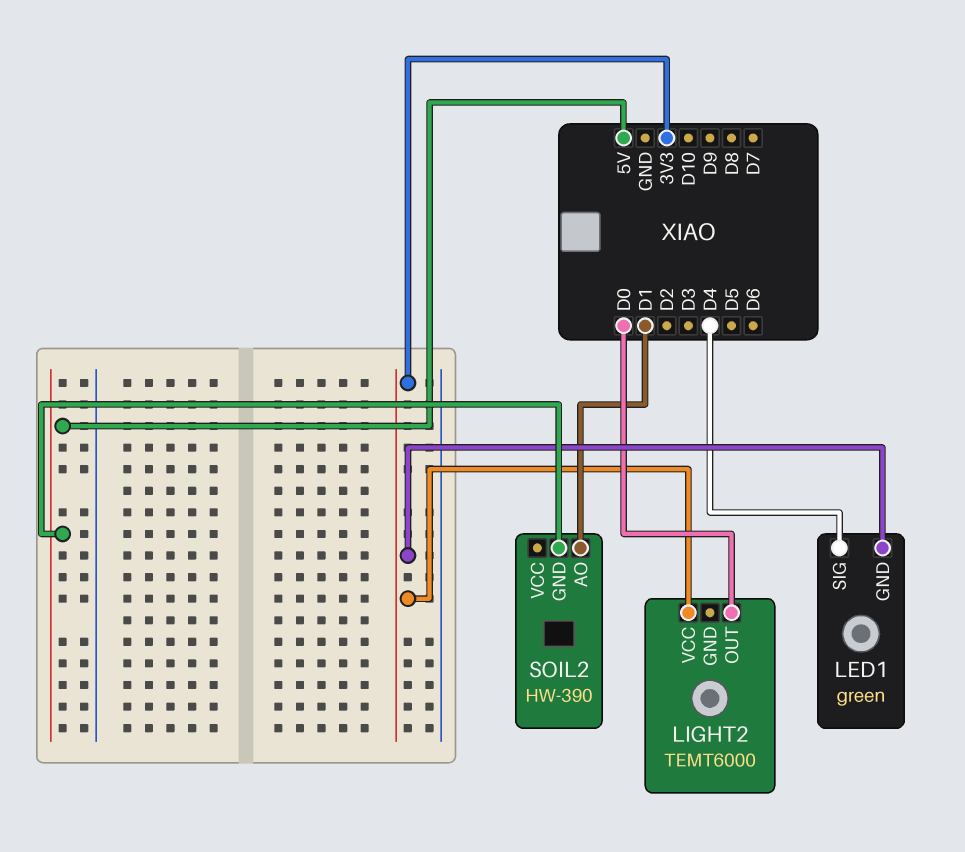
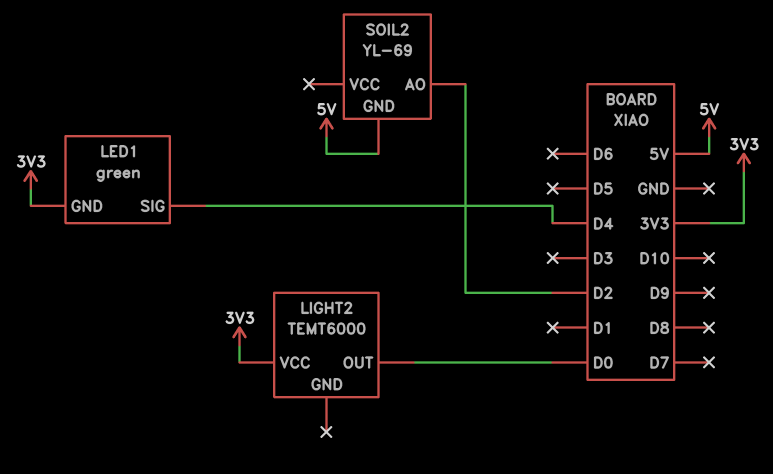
SOIL2: HW-390 -> YL-69
SOIL2 pin AO: D1 -> D2

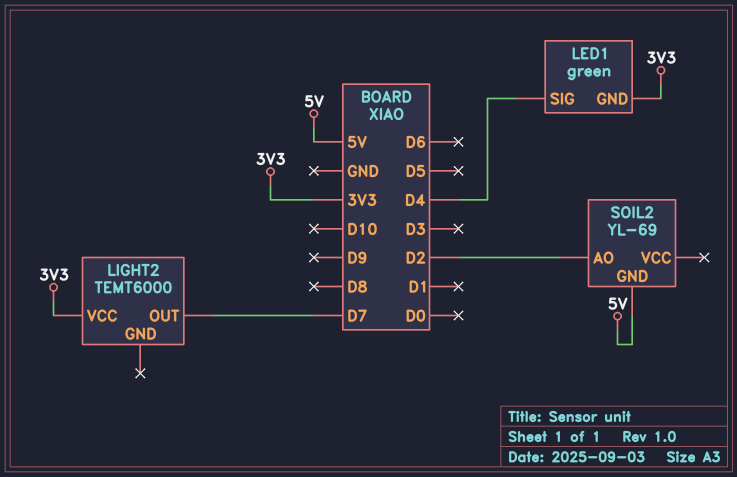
LIGHT2 pin OUT: D0 -> D7

